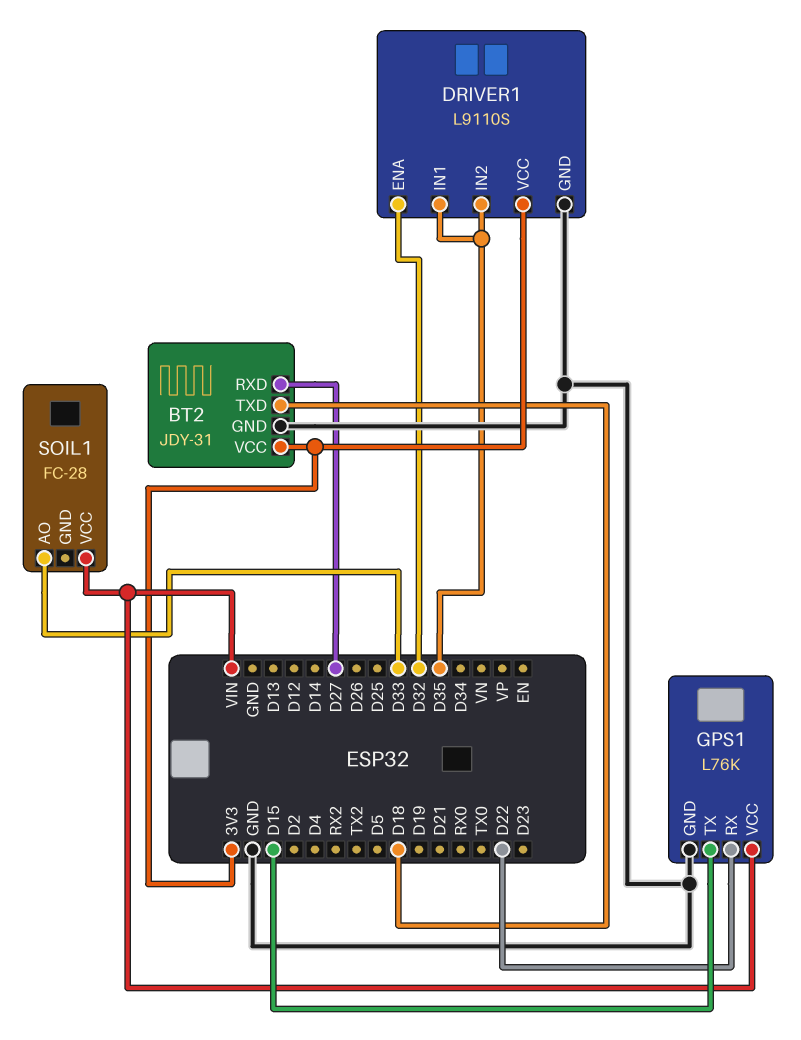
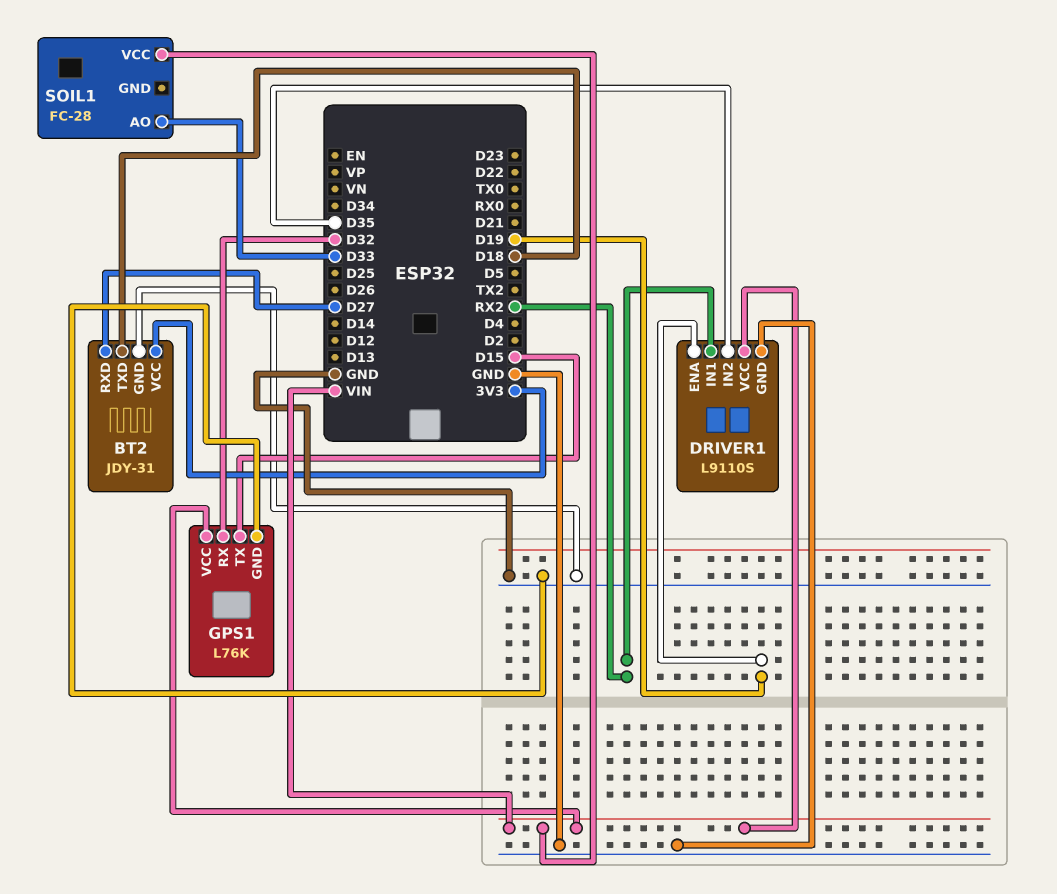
DRIVER1 pin ENA: D32 -> D19
DRIVER1 pin IN1: D35 -> RX2
DRIVER1 pin VCC: 3V3 -> VIN
GPS1 pin RX: D22 -> D32

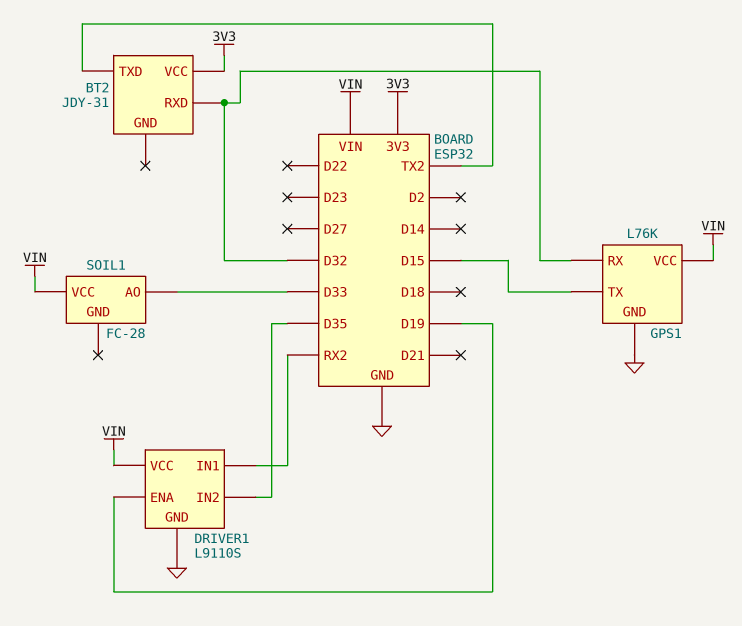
BT2 pin GND: GND -> none
BT2 pin RXD: D27 -> D32
BT2 pin TXD: D18 -> TX2

